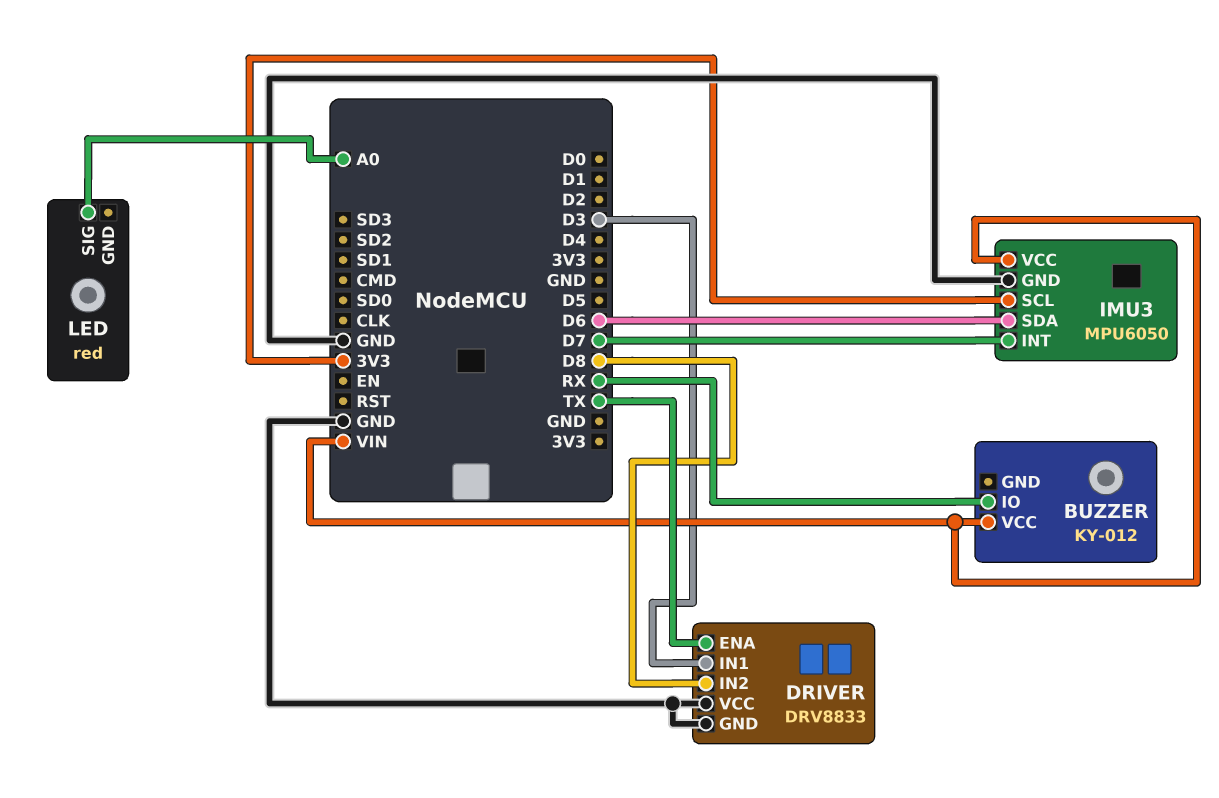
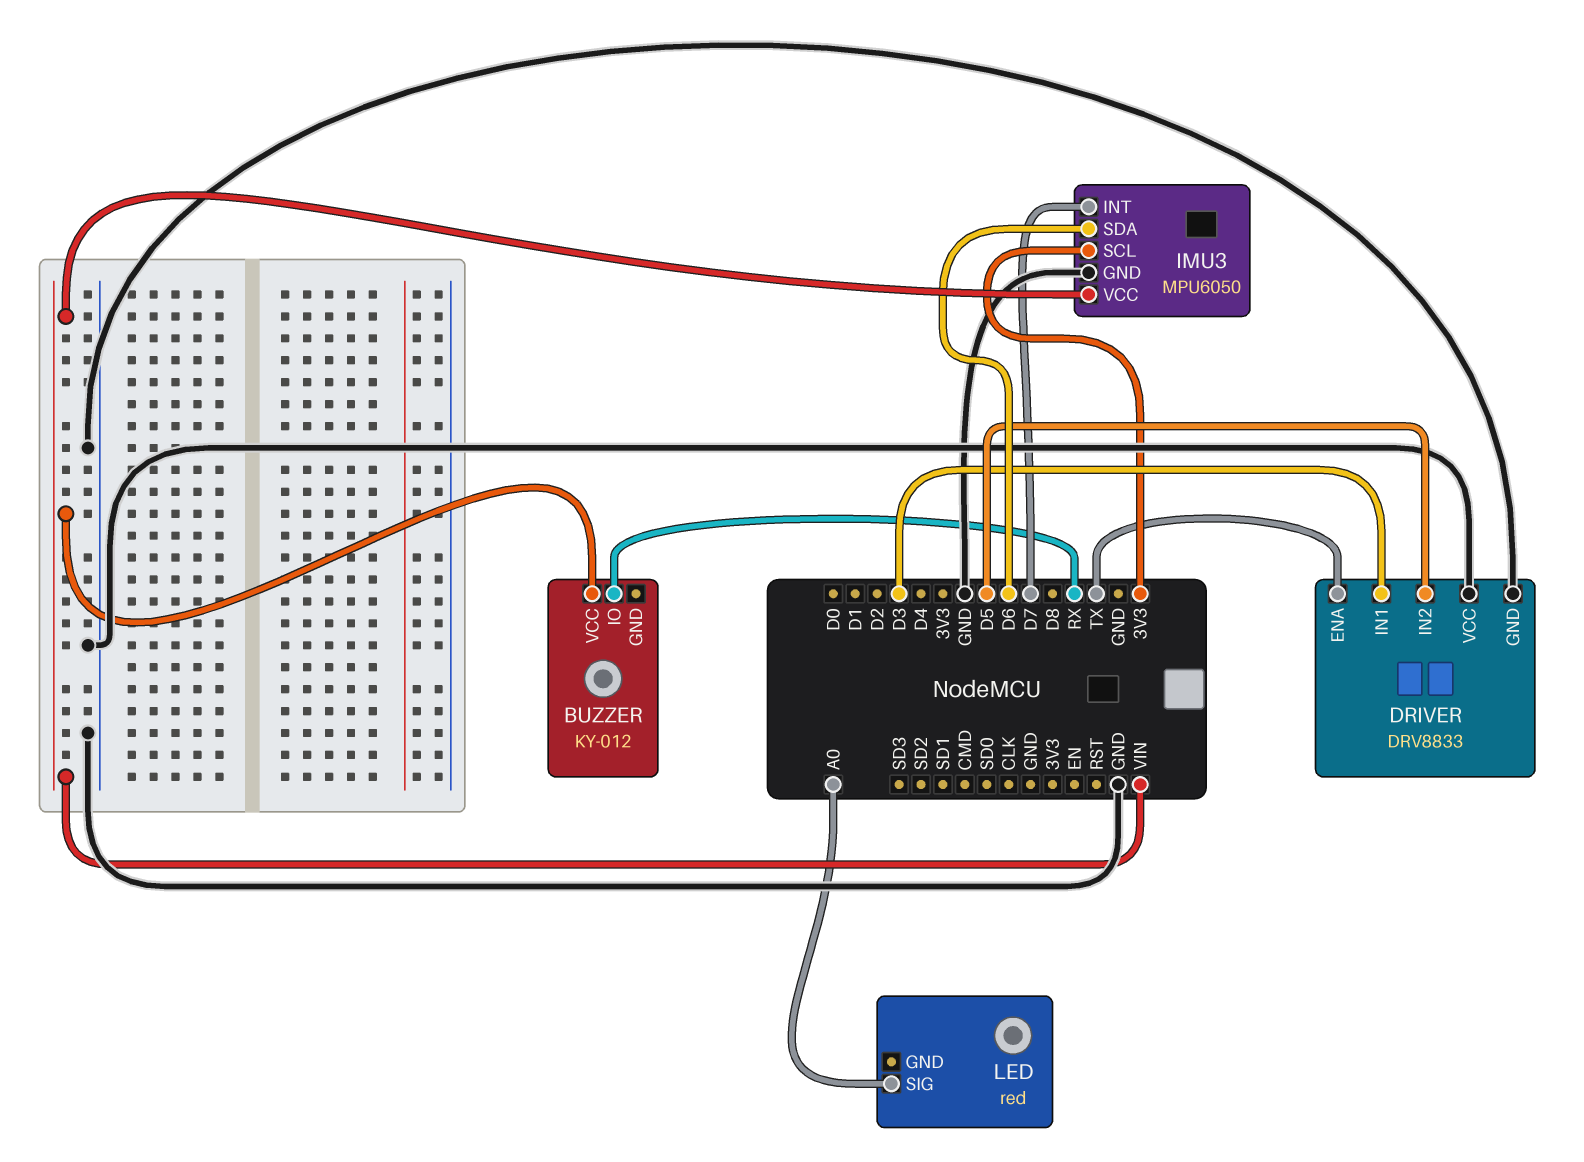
DRIVER pin IN2: D8 -> D5

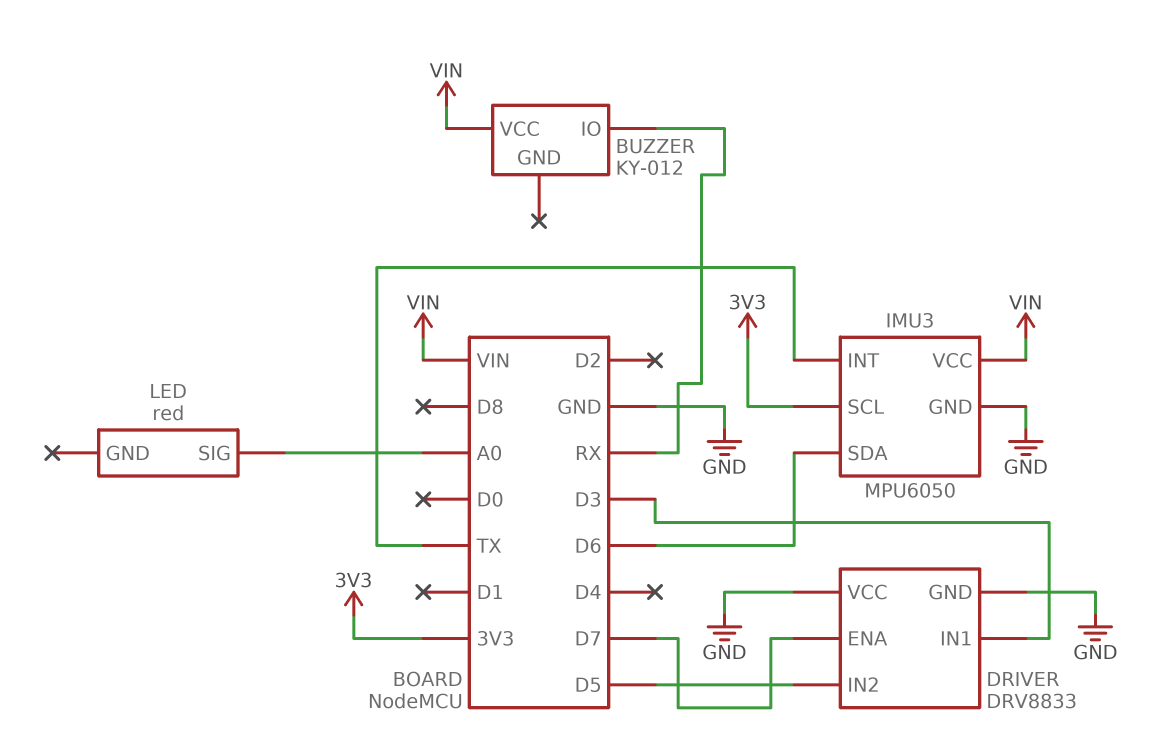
DRIVER pin ENA: TX -> D7
IMU3 pin INT: D7 -> TX

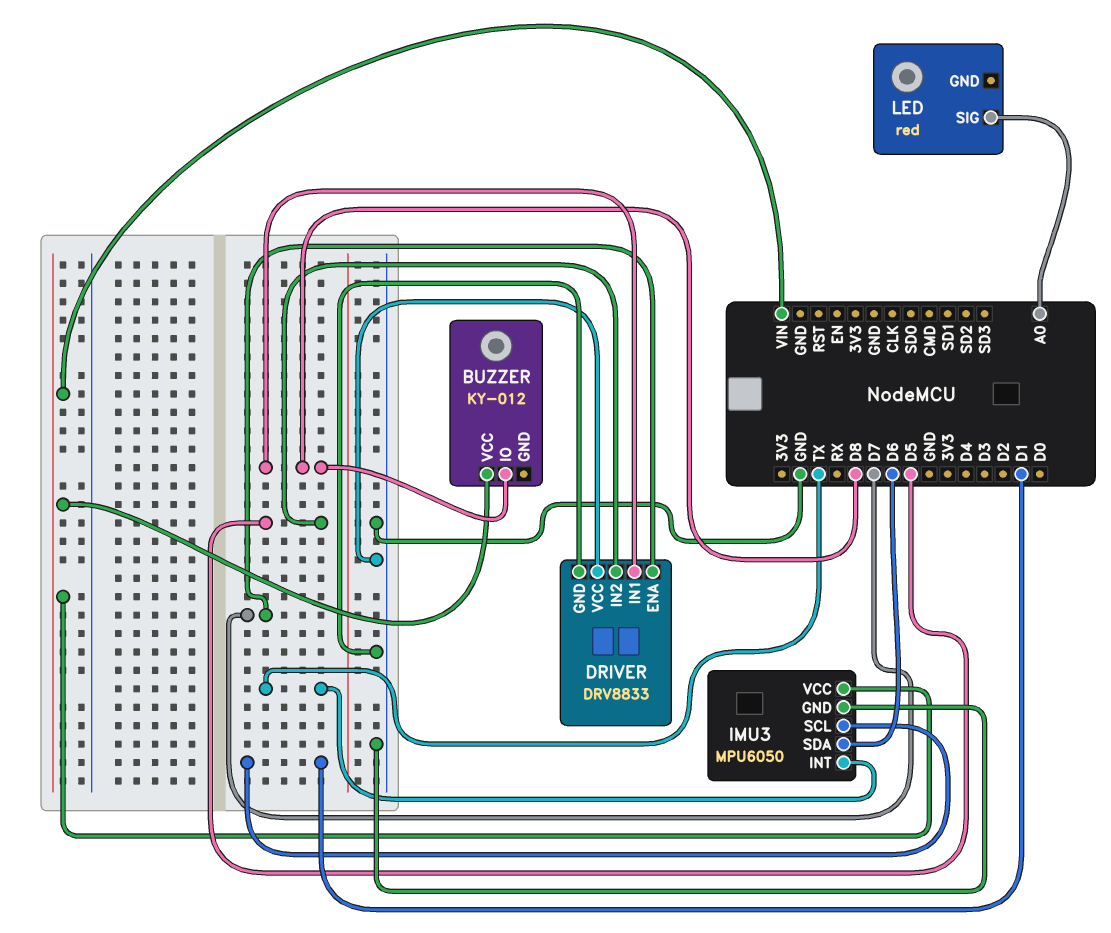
BUZZER pin IO: RX -> D8
DRIVER pin IN1: D3 -> D8
IMU3 pin SCL: 3V3 -> D1

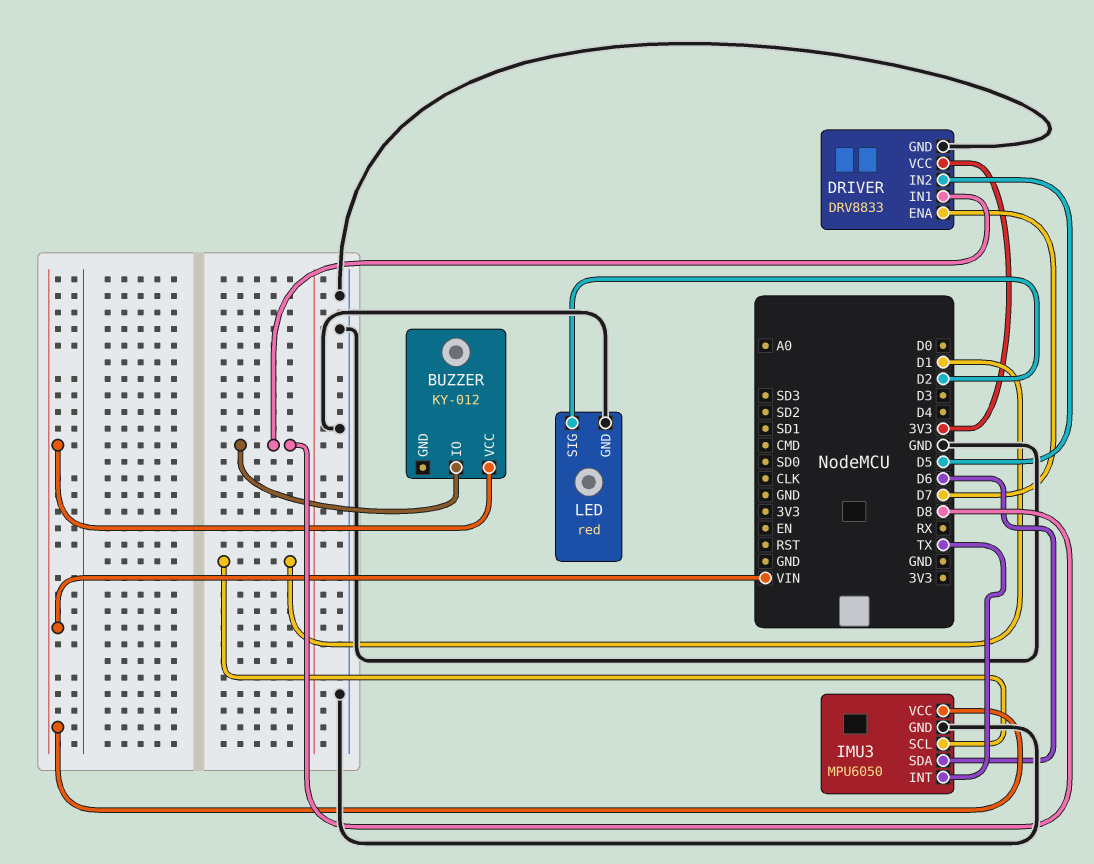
DRIVER pin VCC: GND -> 3V3
LED pin GND: none -> GND
LED pin SIG: A0 -> D2

